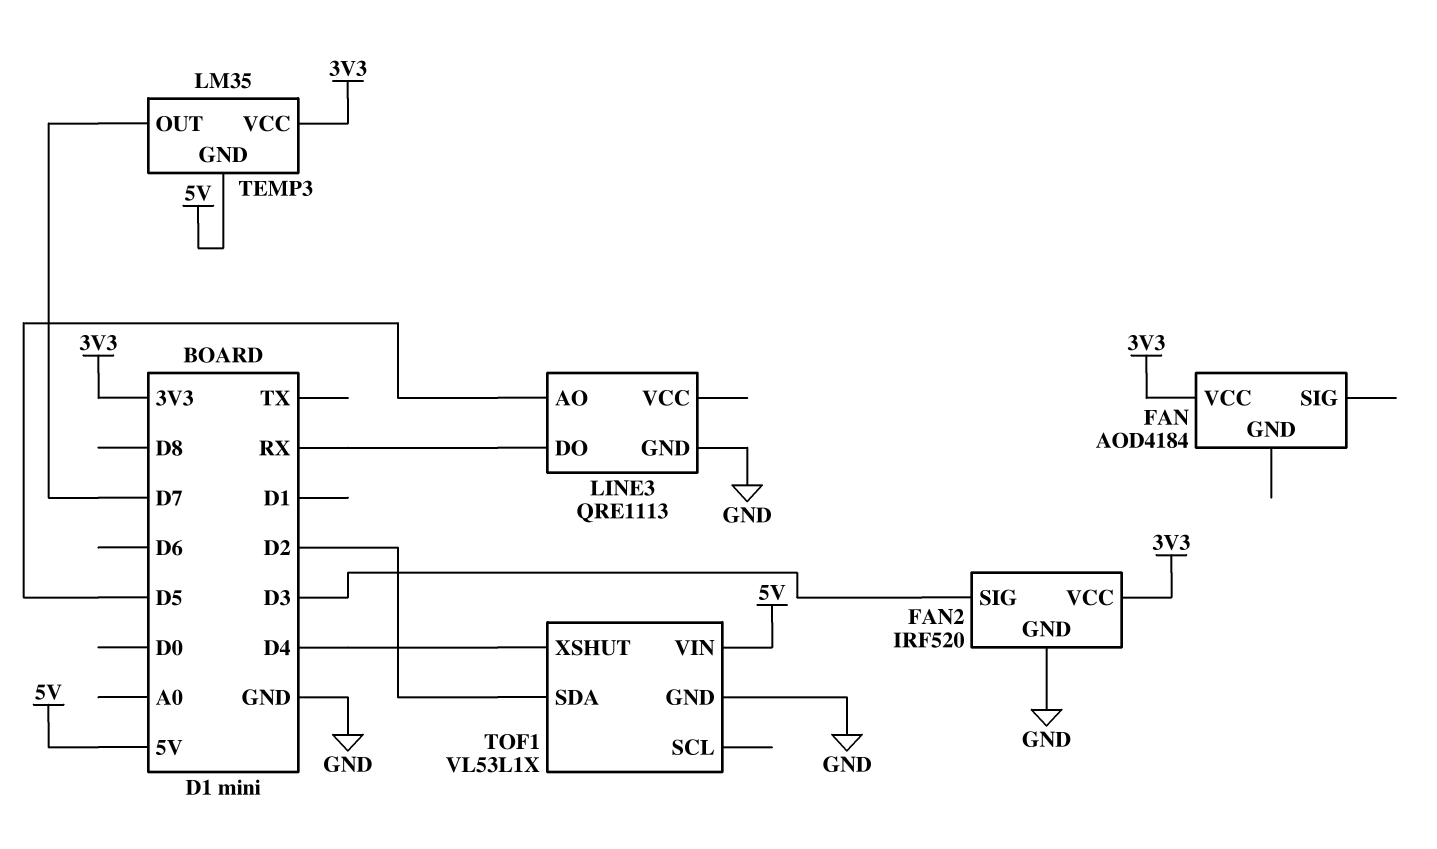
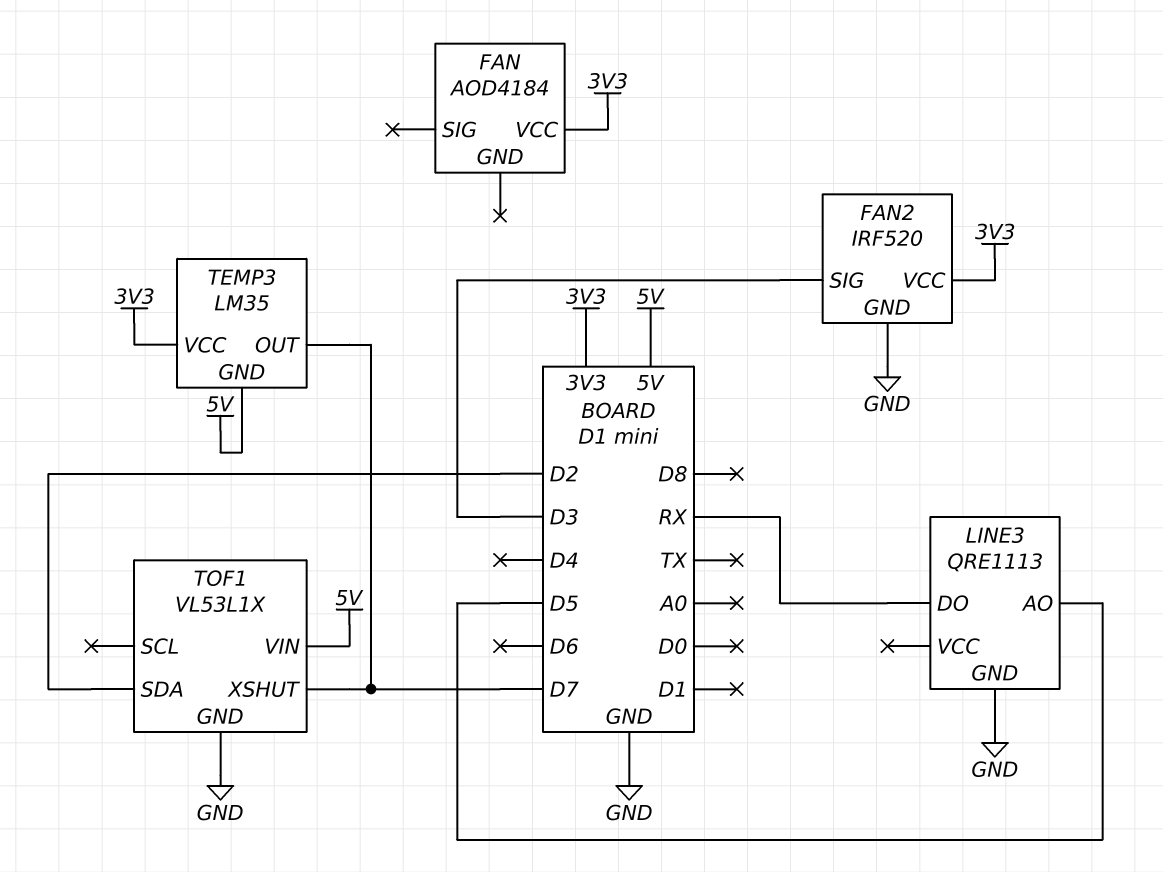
TOF1 pin XSHUT: D4 -> D7

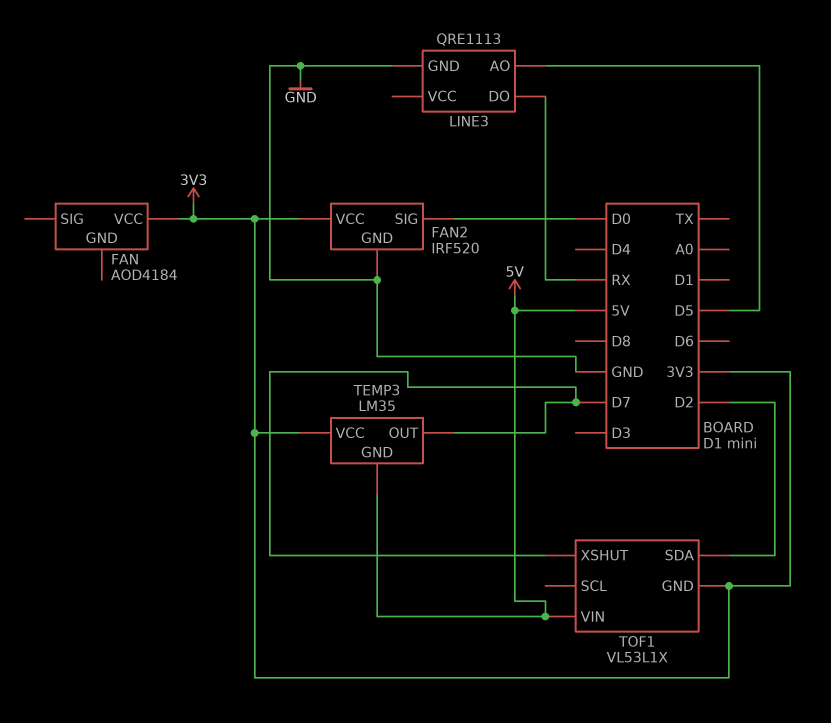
FAN2 pin SIG: D3 -> D0
TOF1 pin GND: GND -> 3V3

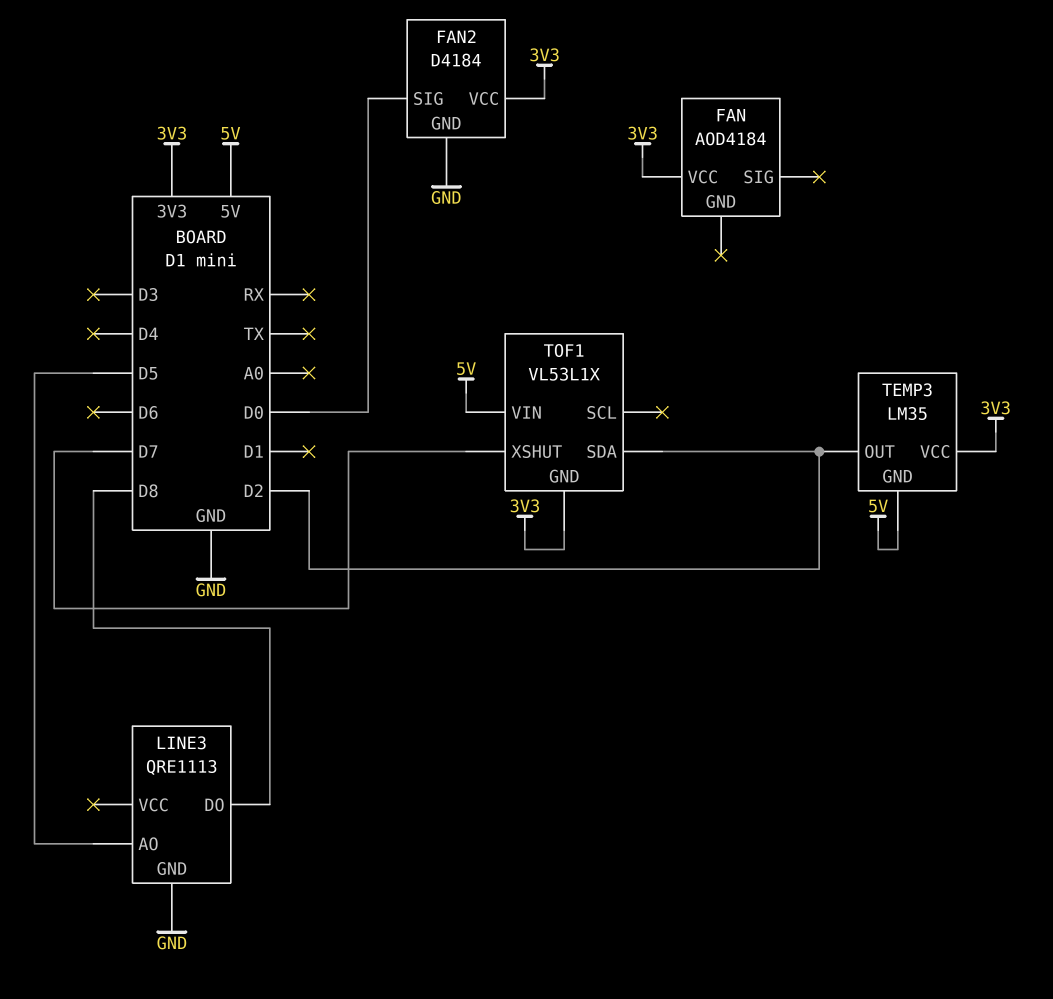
FAN2: IRF520 -> D4184
LINE3 pin DO: RX -> D8
TEMP3 pin OUT: D7 -> D2

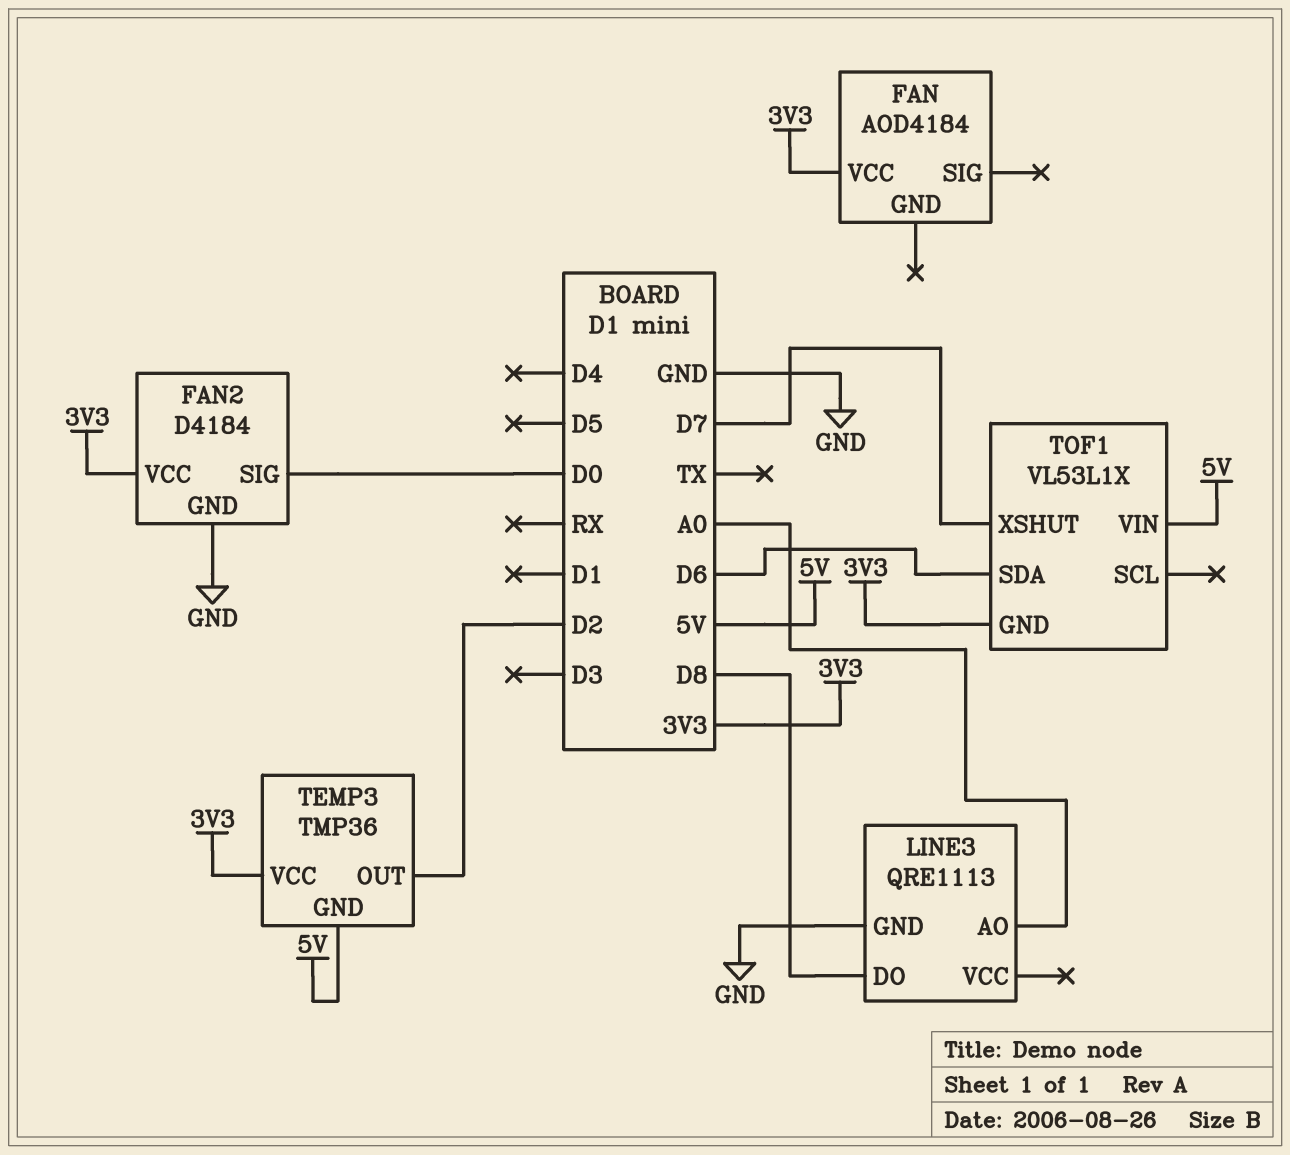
LINE3 pin AO: D5 -> A0
TEMP3: LM35 -> TMP36
TOF1 pin SDA: D2 -> D6

